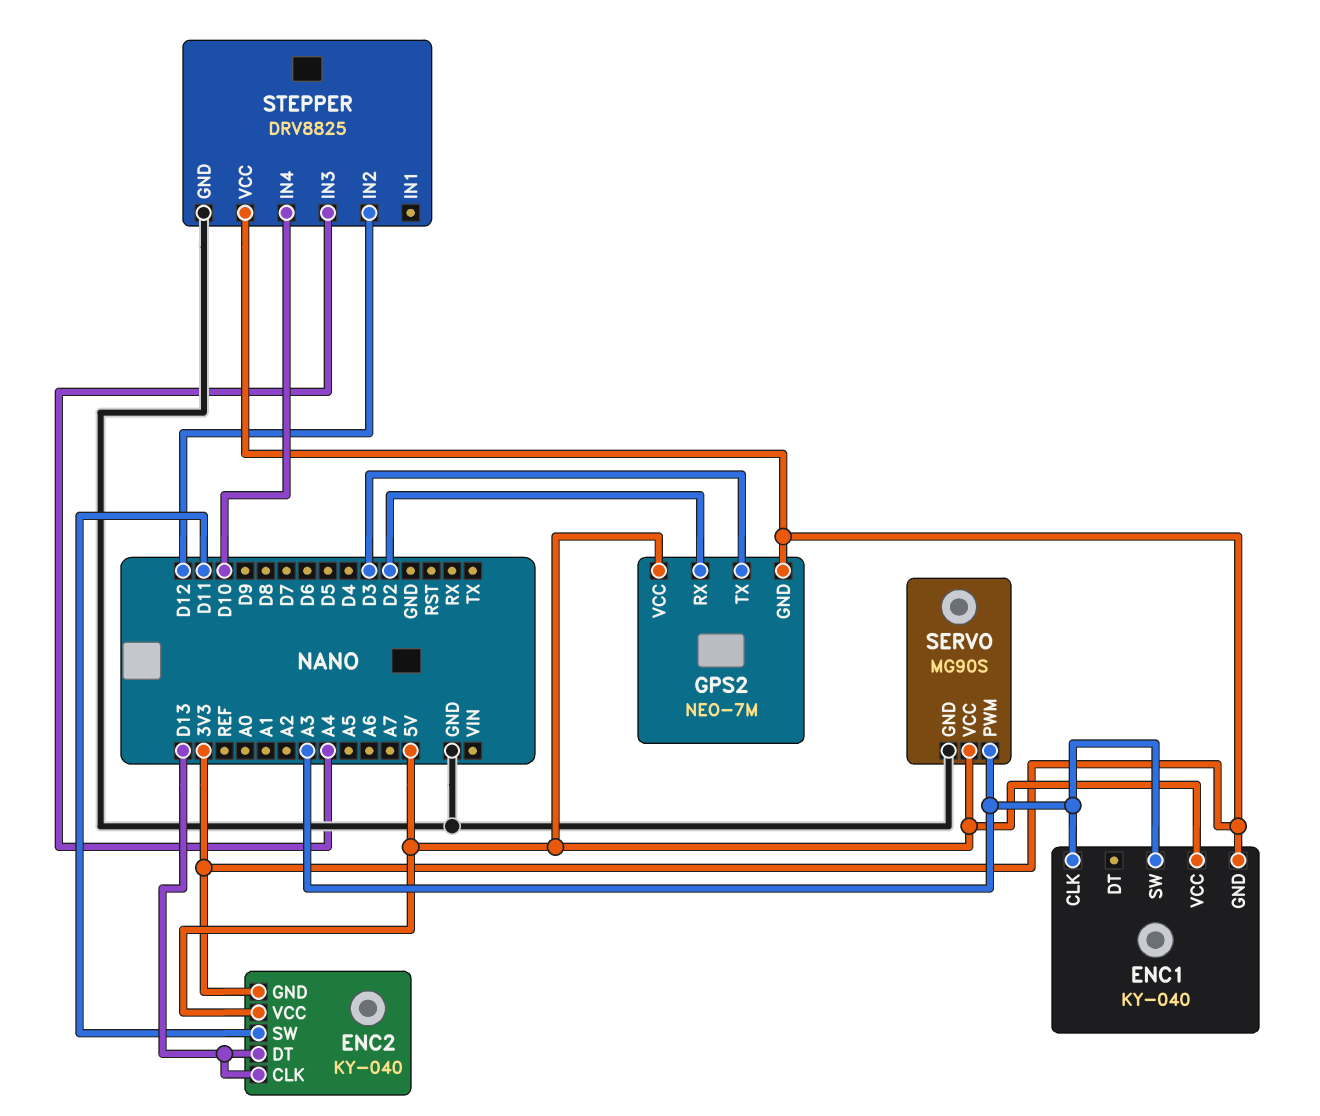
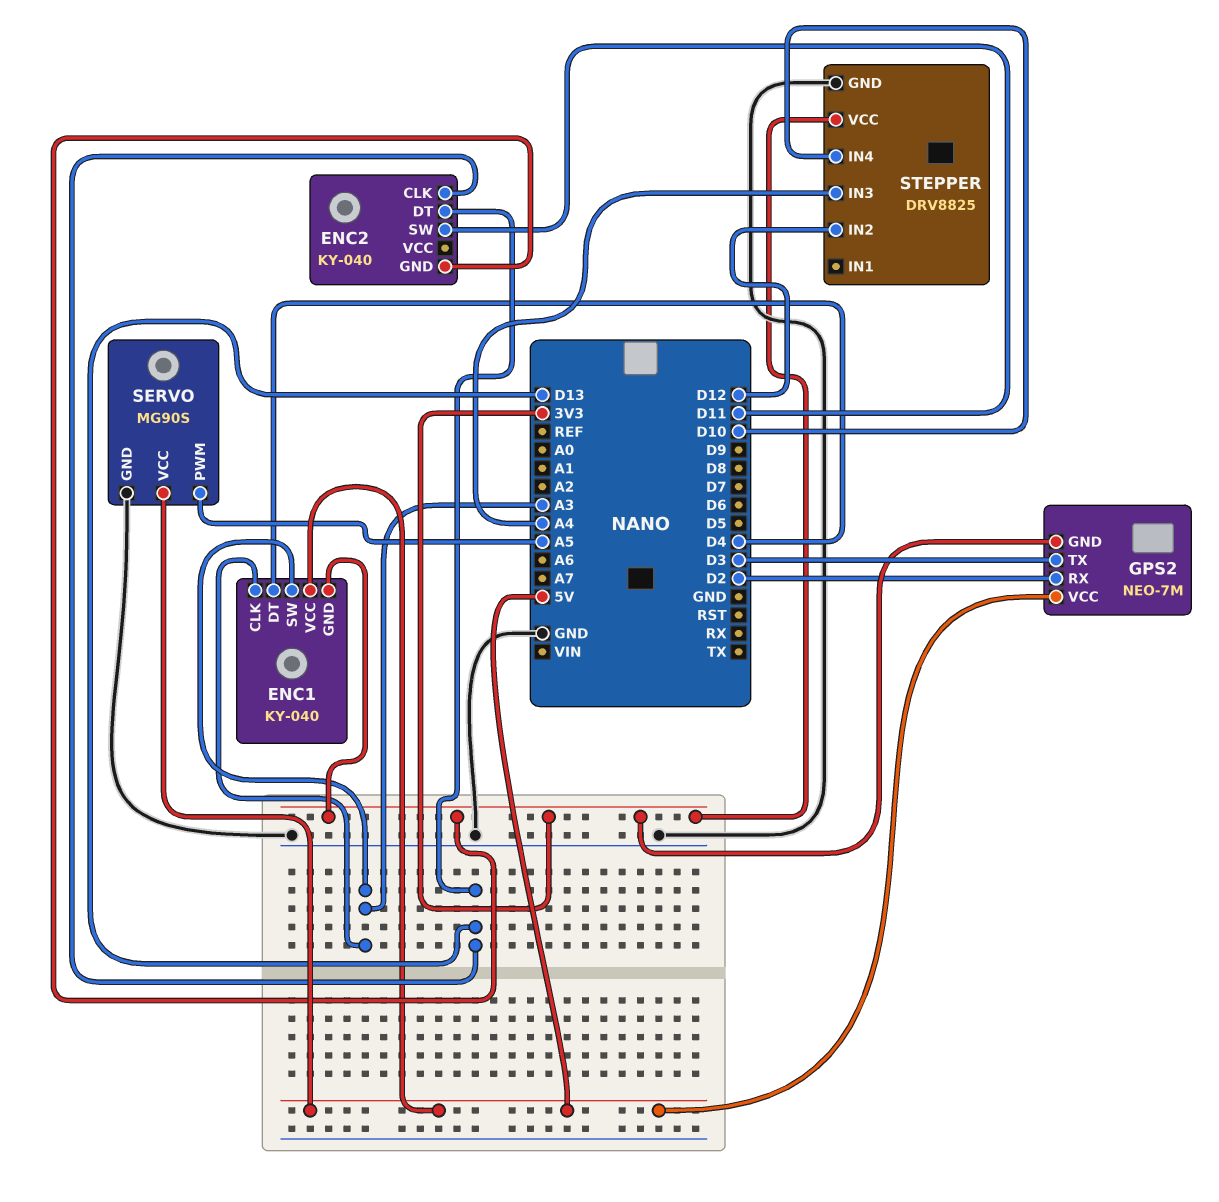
ENC1 pin DT: none -> D4
ENC2 pin VCC: 5V -> none
SERVO pin PWM: A3 -> A5

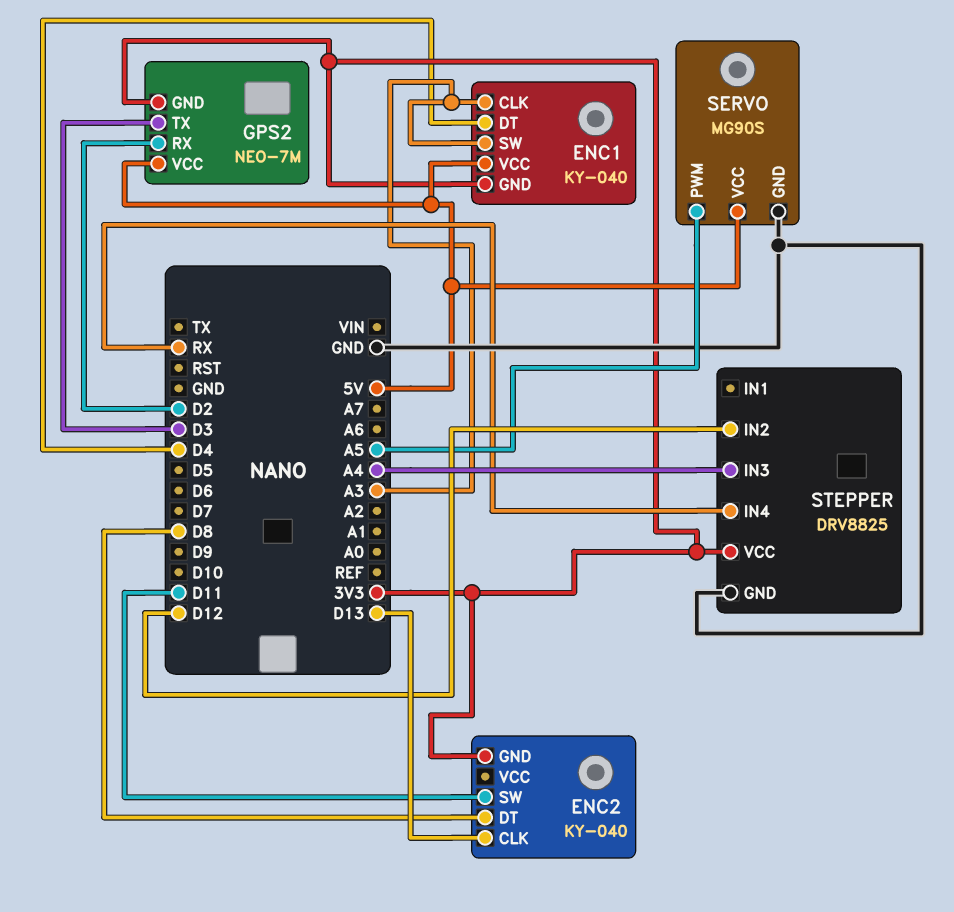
ENC2 pin DT: D13 -> D8
STEPPER pin IN4: D10 -> RX

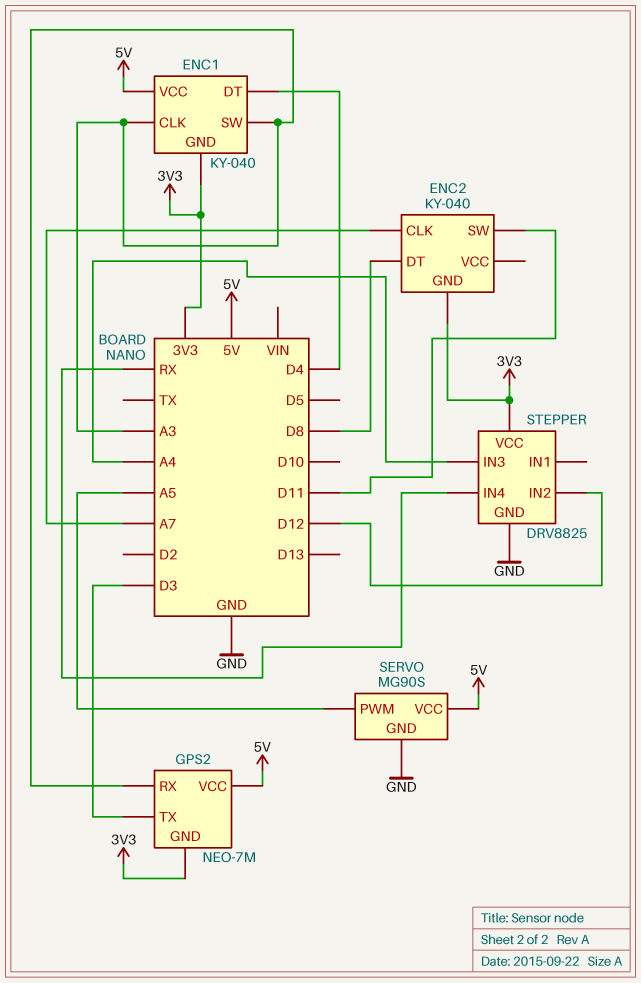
ENC2 pin CLK: D13 -> A7
GPS2 pin RX: D2 -> A3

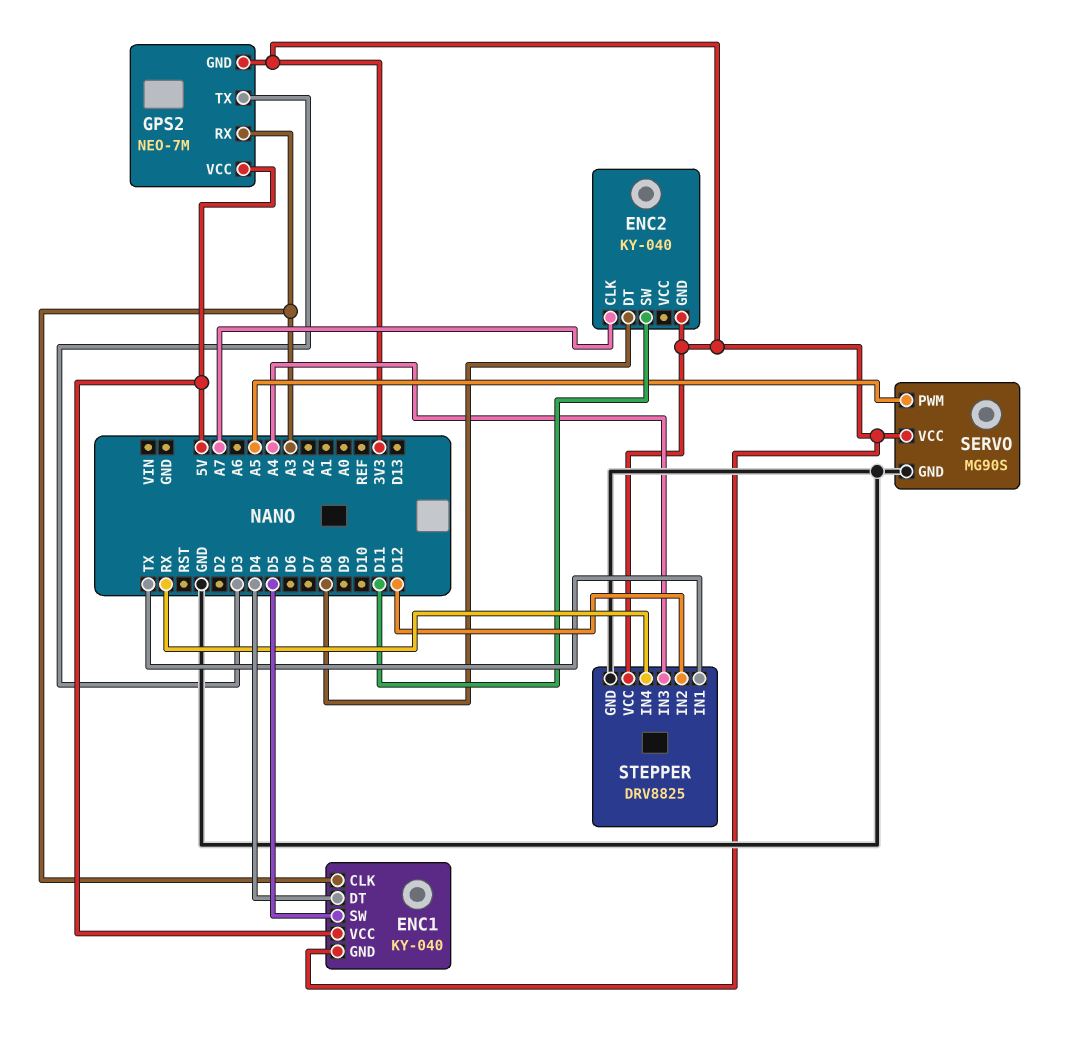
ENC1 pin SW: A3 -> D5
SERVO pin VCC: 5V -> 3V3
STEPPER pin IN1: none -> TX

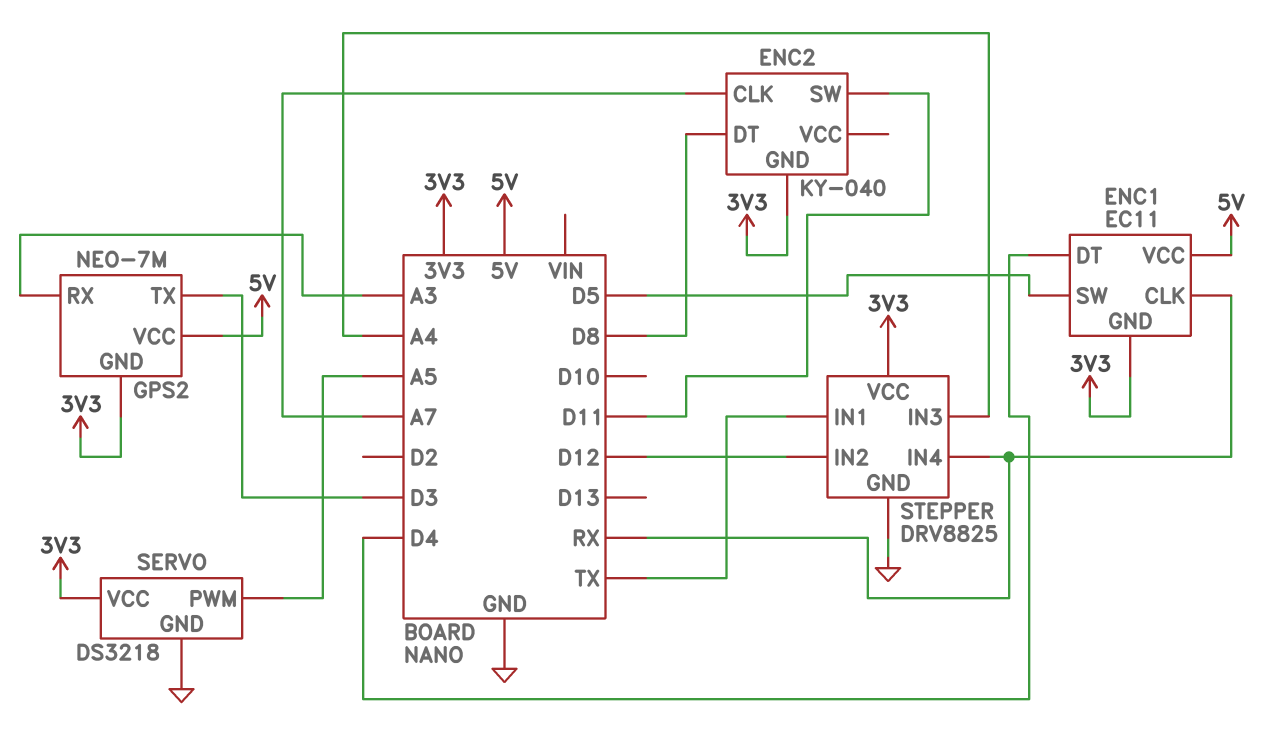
ENC1: KY-040 -> EC11
ENC1 pin CLK: A3 -> RX
SERVO: MG90S -> DS3218

